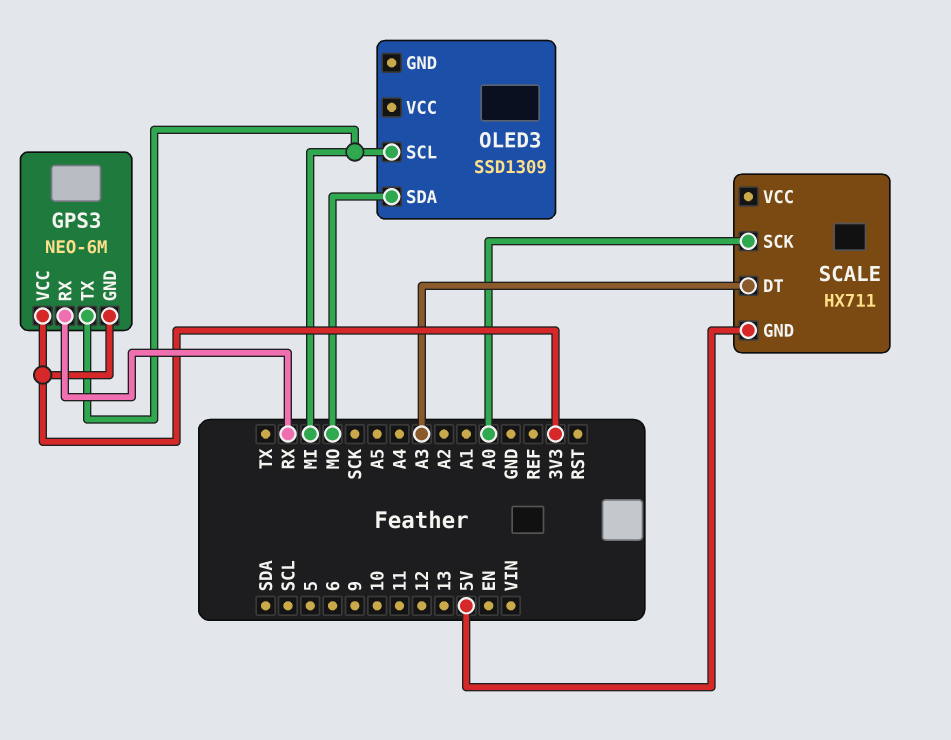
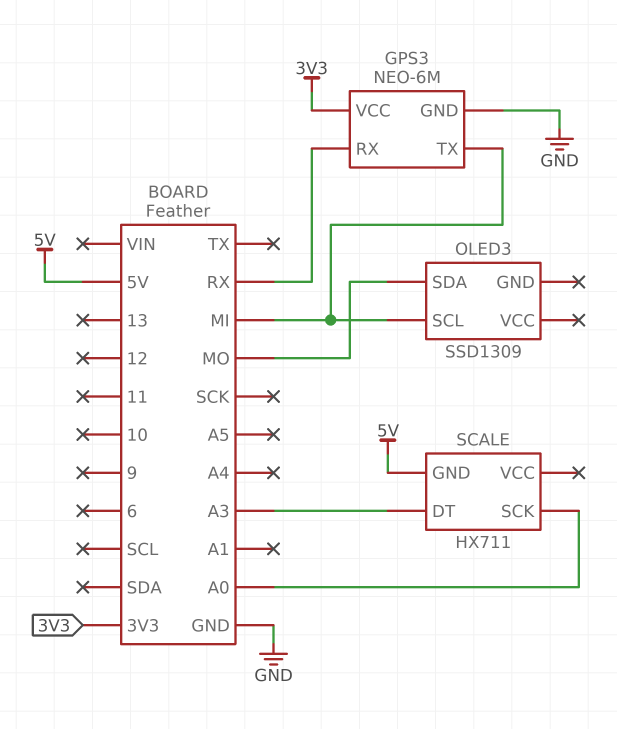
GPS3 pin GND: 3V3 -> GND

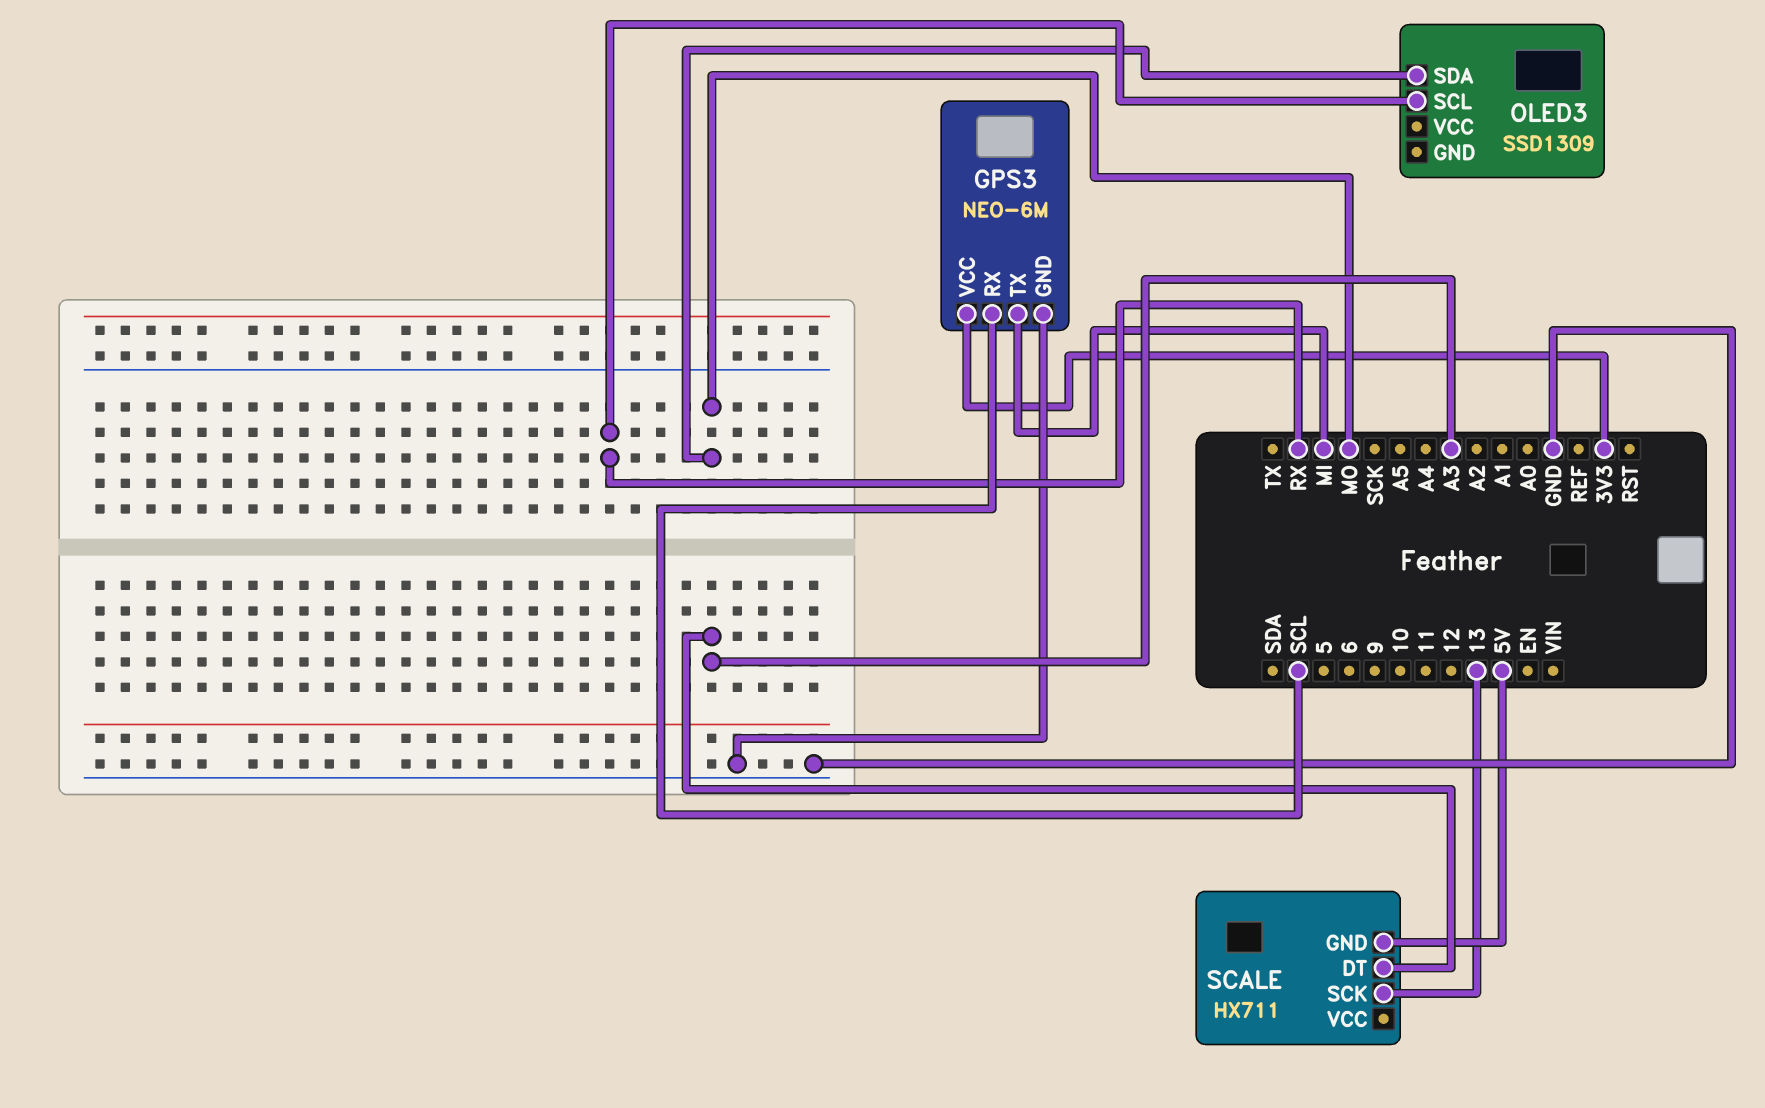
GPS3 pin RX: RX -> SCL
OLED3 pin SCL: MI -> RX
SCALE pin SCK: A0 -> 13

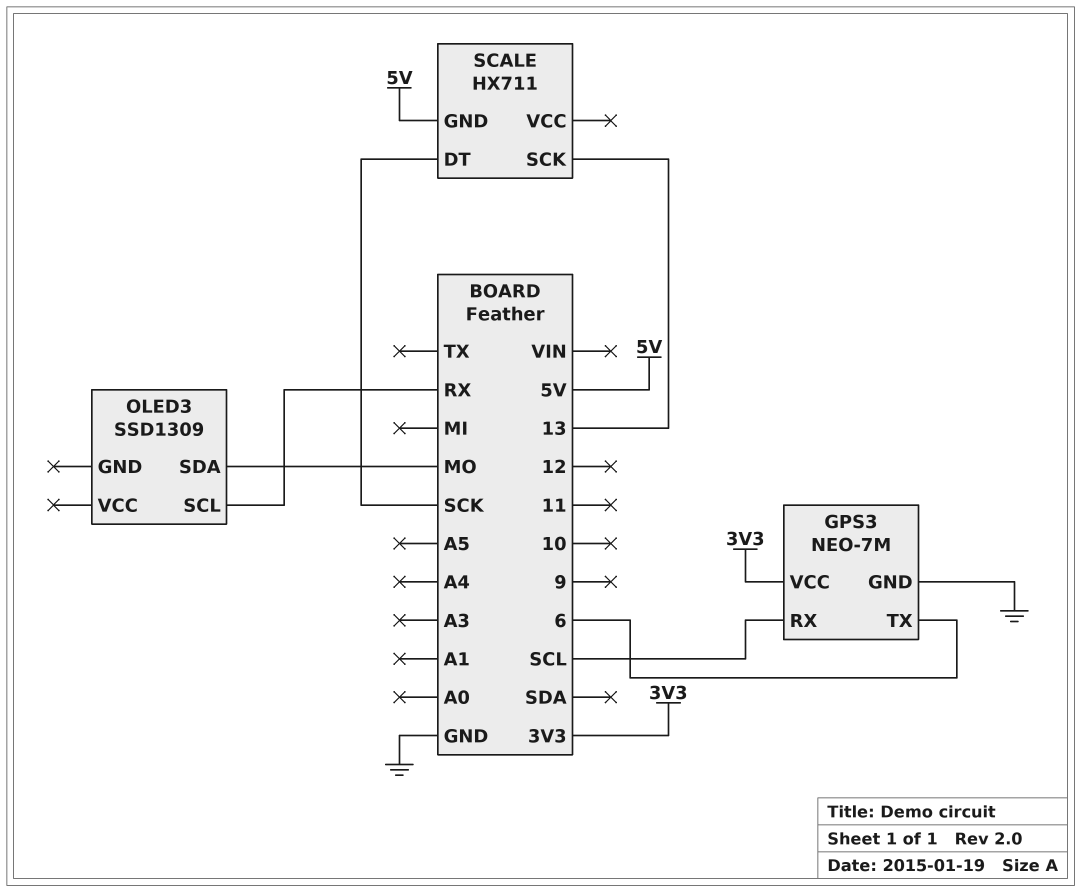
GPS3: NEO-6M -> NEO-7M
GPS3 pin TX: MI -> 6
SCALE pin DT: A3 -> SCK

